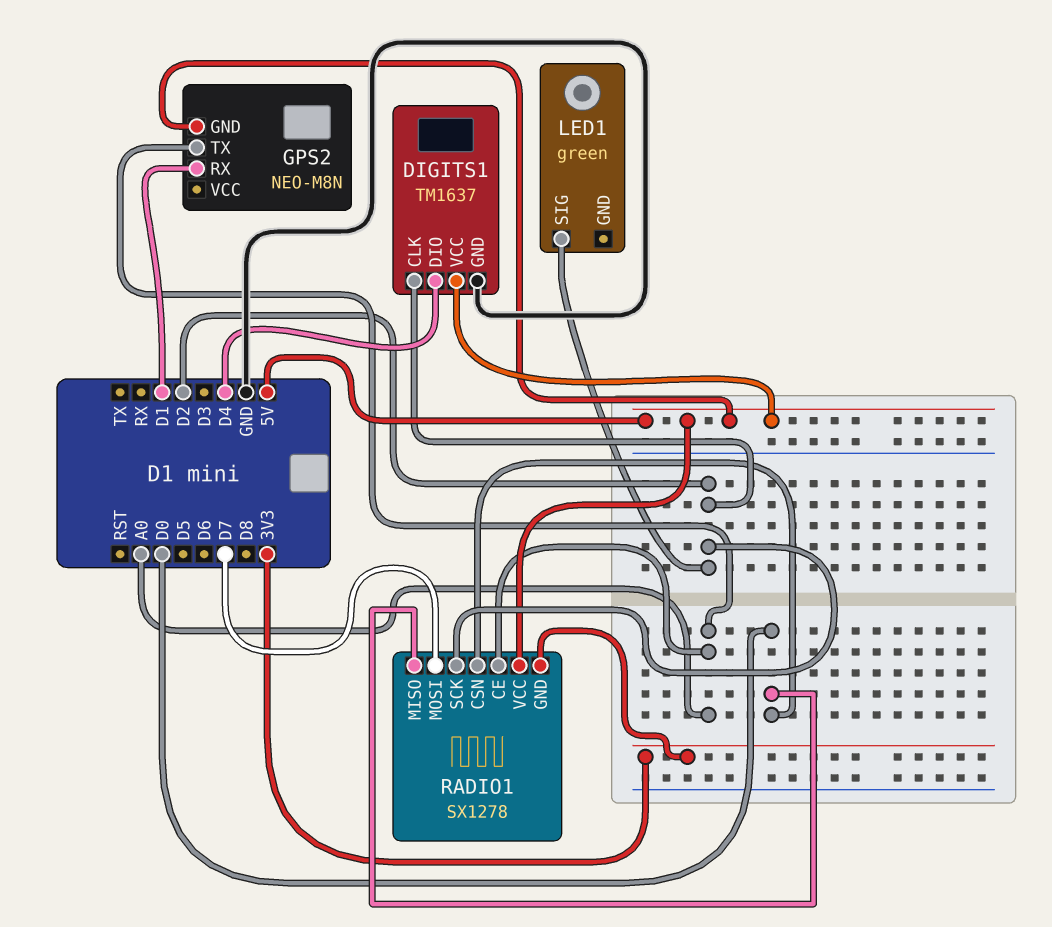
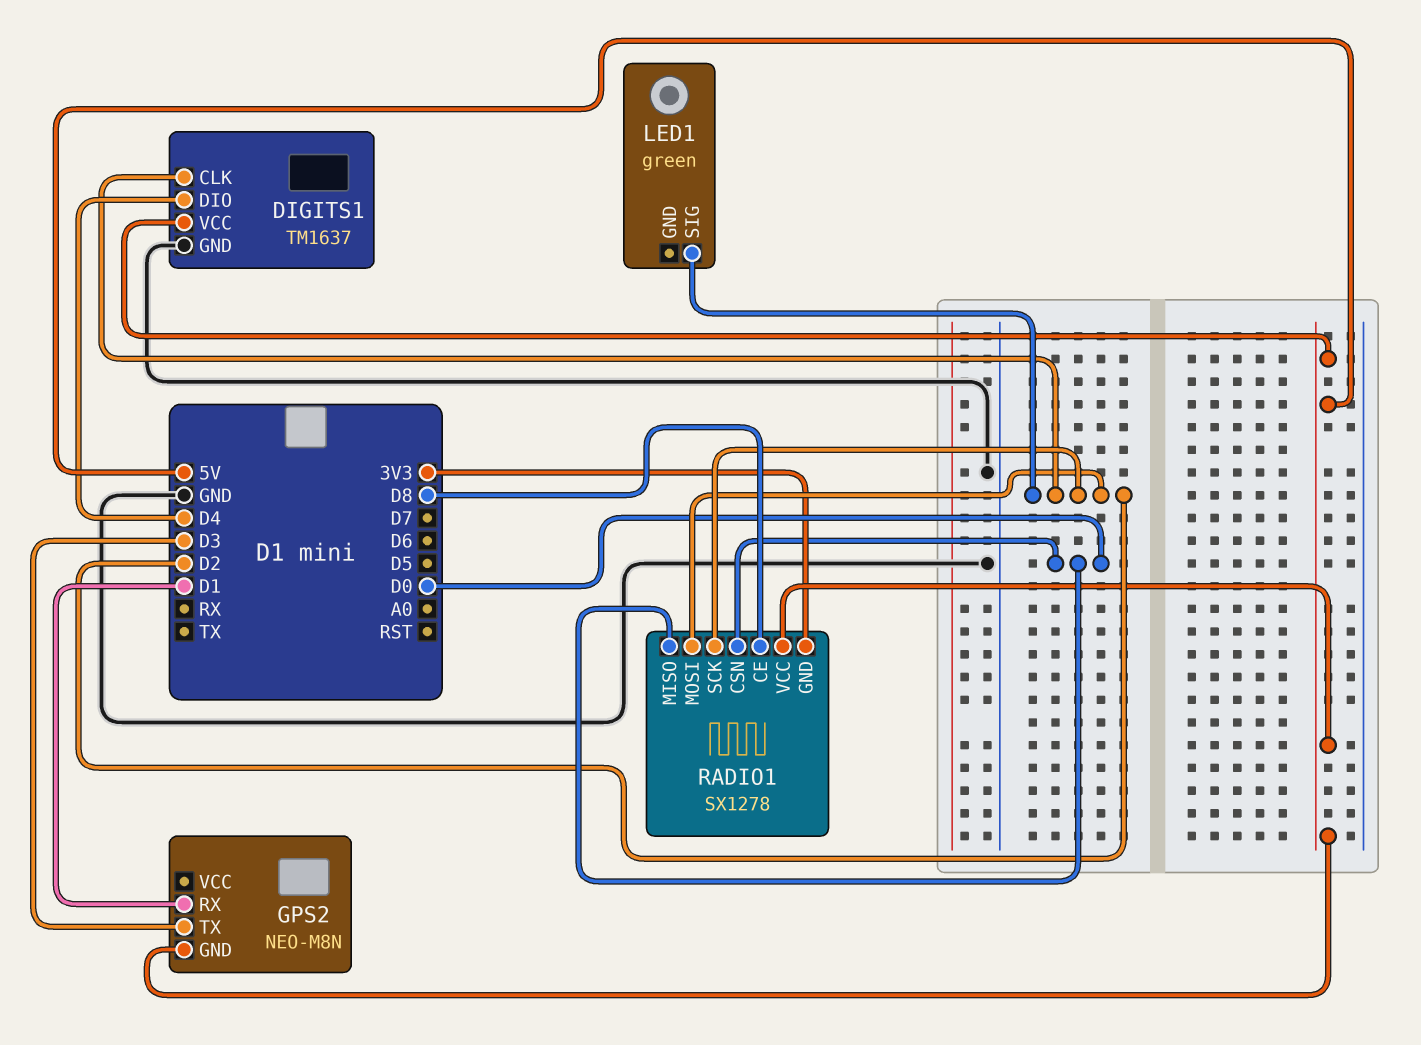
GPS2 pin TX: A0 -> D3
RADIO1 pin CE: A0 -> D8
RADIO1 pin MOSI: D7 -> D2

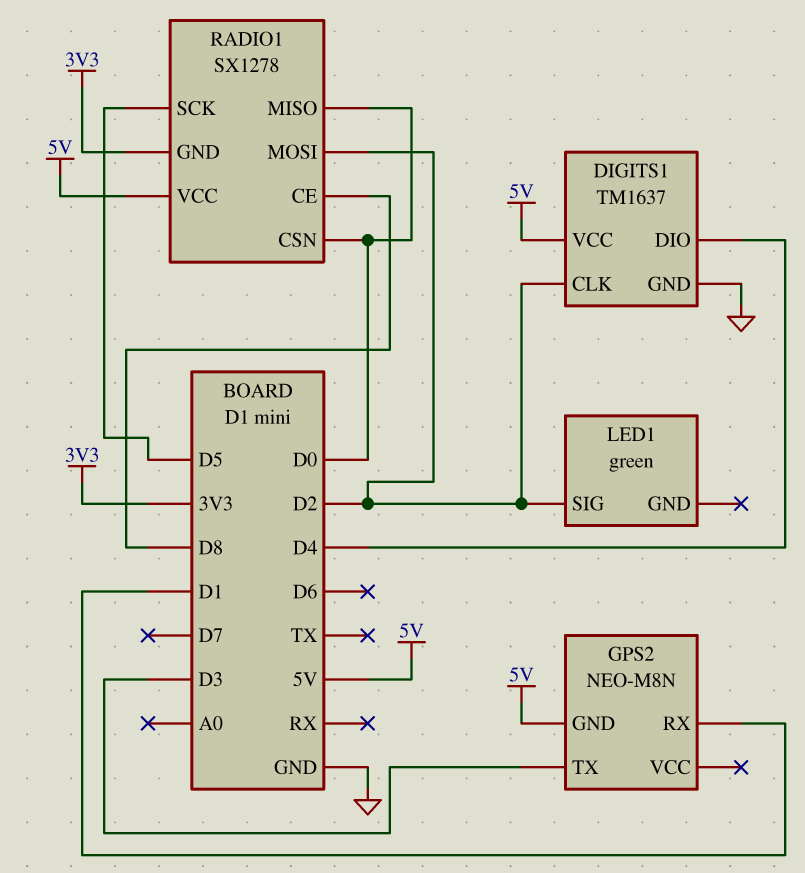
RADIO1 pin SCK: D2 -> D5

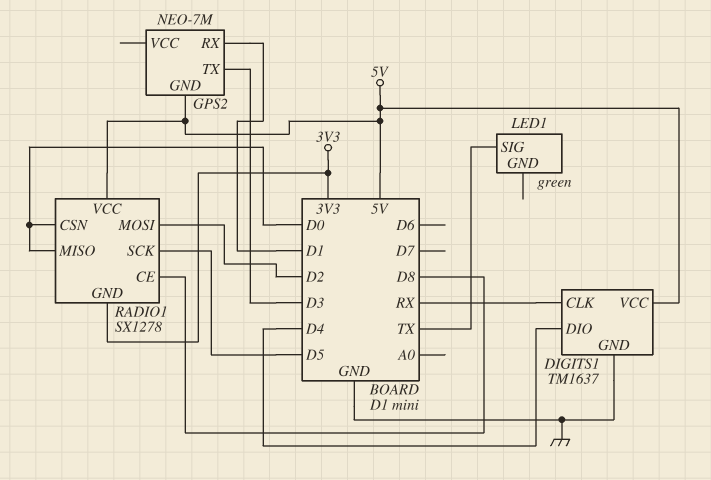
DIGITS1 pin CLK: D2 -> RX
GPS2: NEO-M8N -> NEO-7M
LED1 pin SIG: D2 -> TX

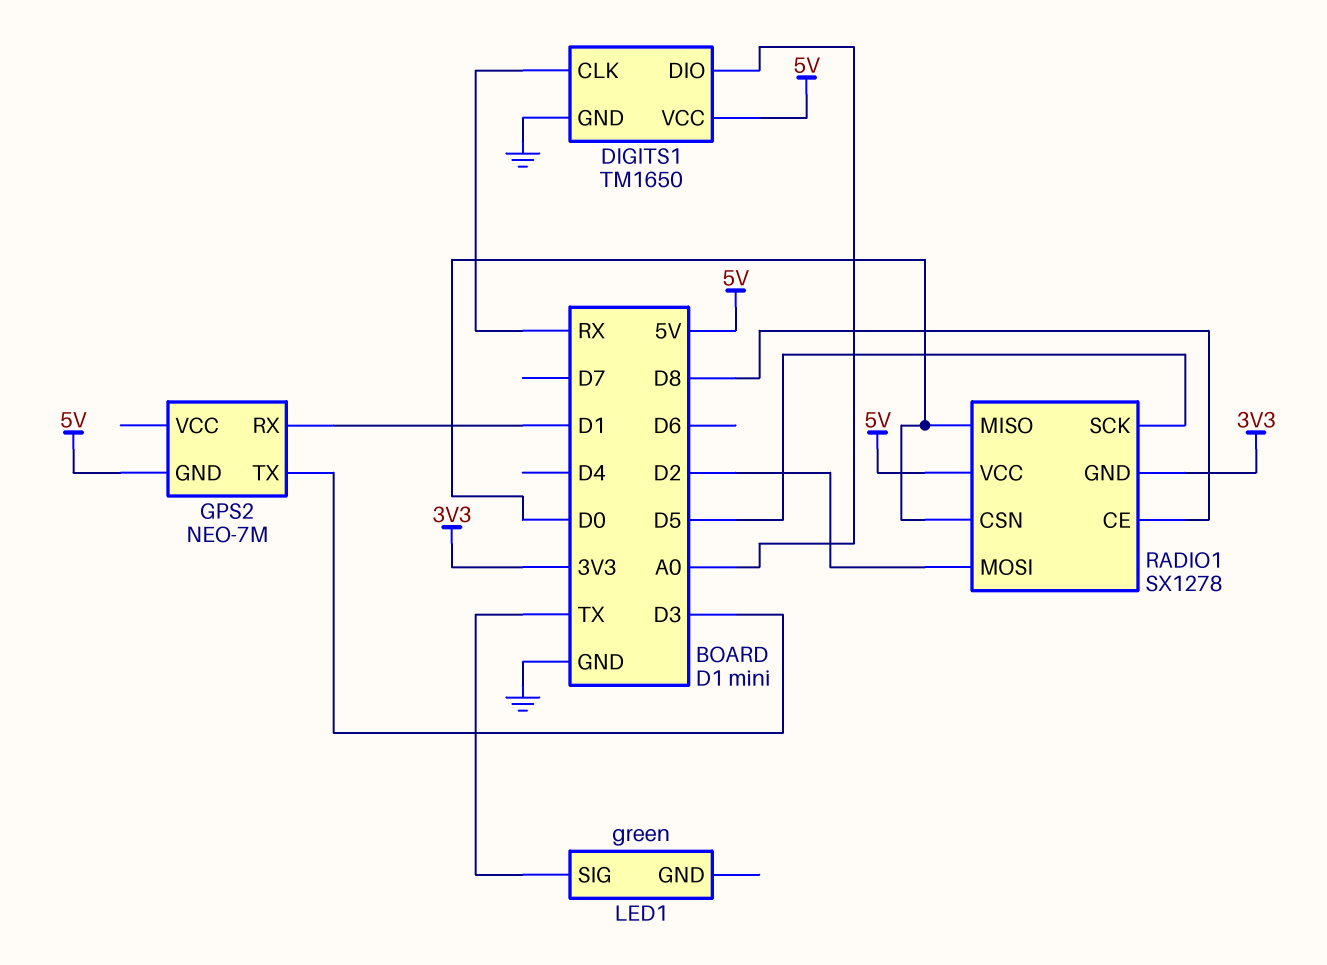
DIGITS1: TM1637 -> TM1650
DIGITS1 pin DIO: D4 -> A0

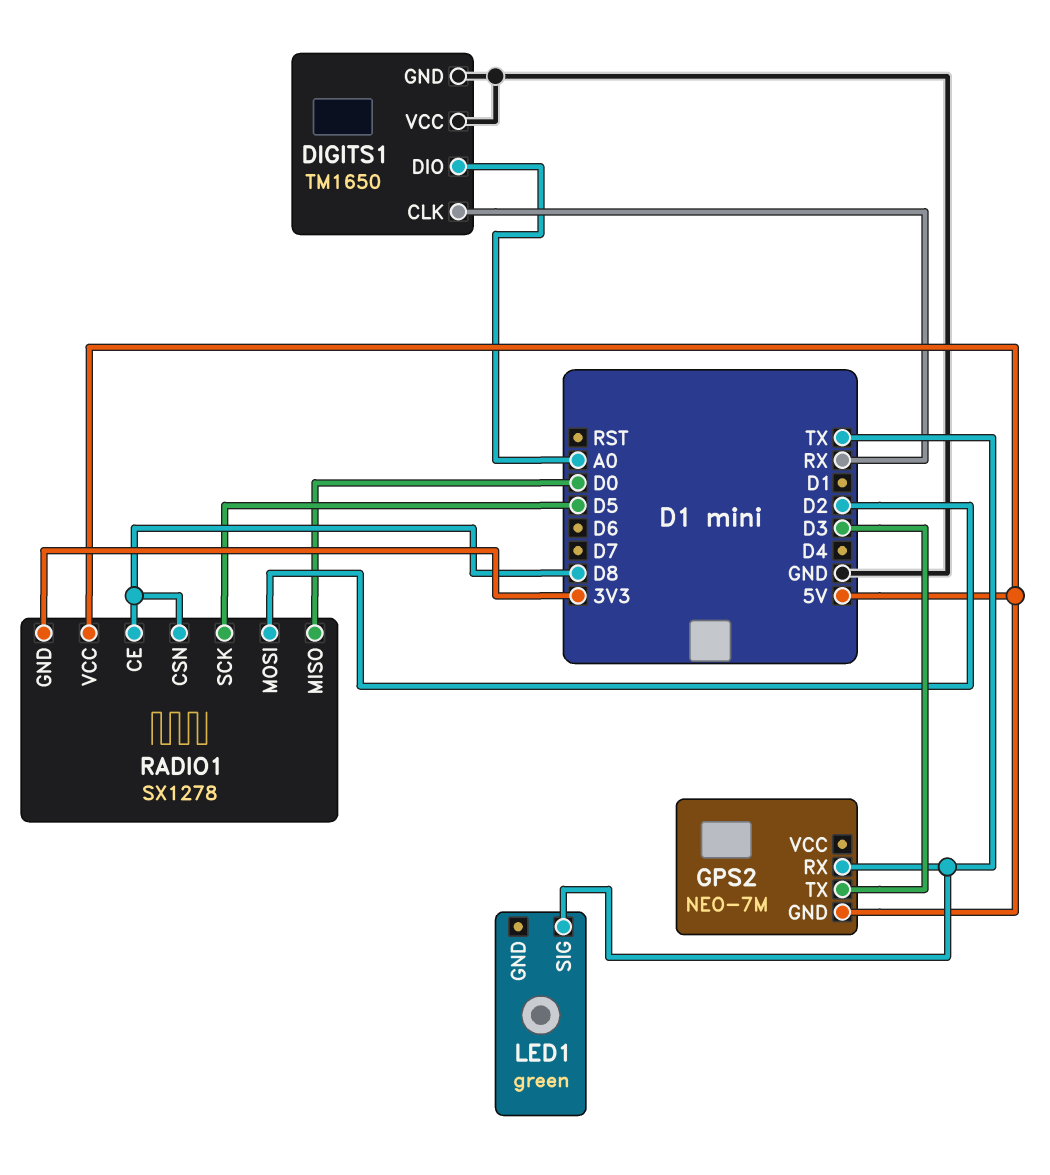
DIGITS1 pin VCC: 5V -> GND
GPS2 pin RX: D1 -> TX
RADIO1 pin CSN: D0 -> D8

